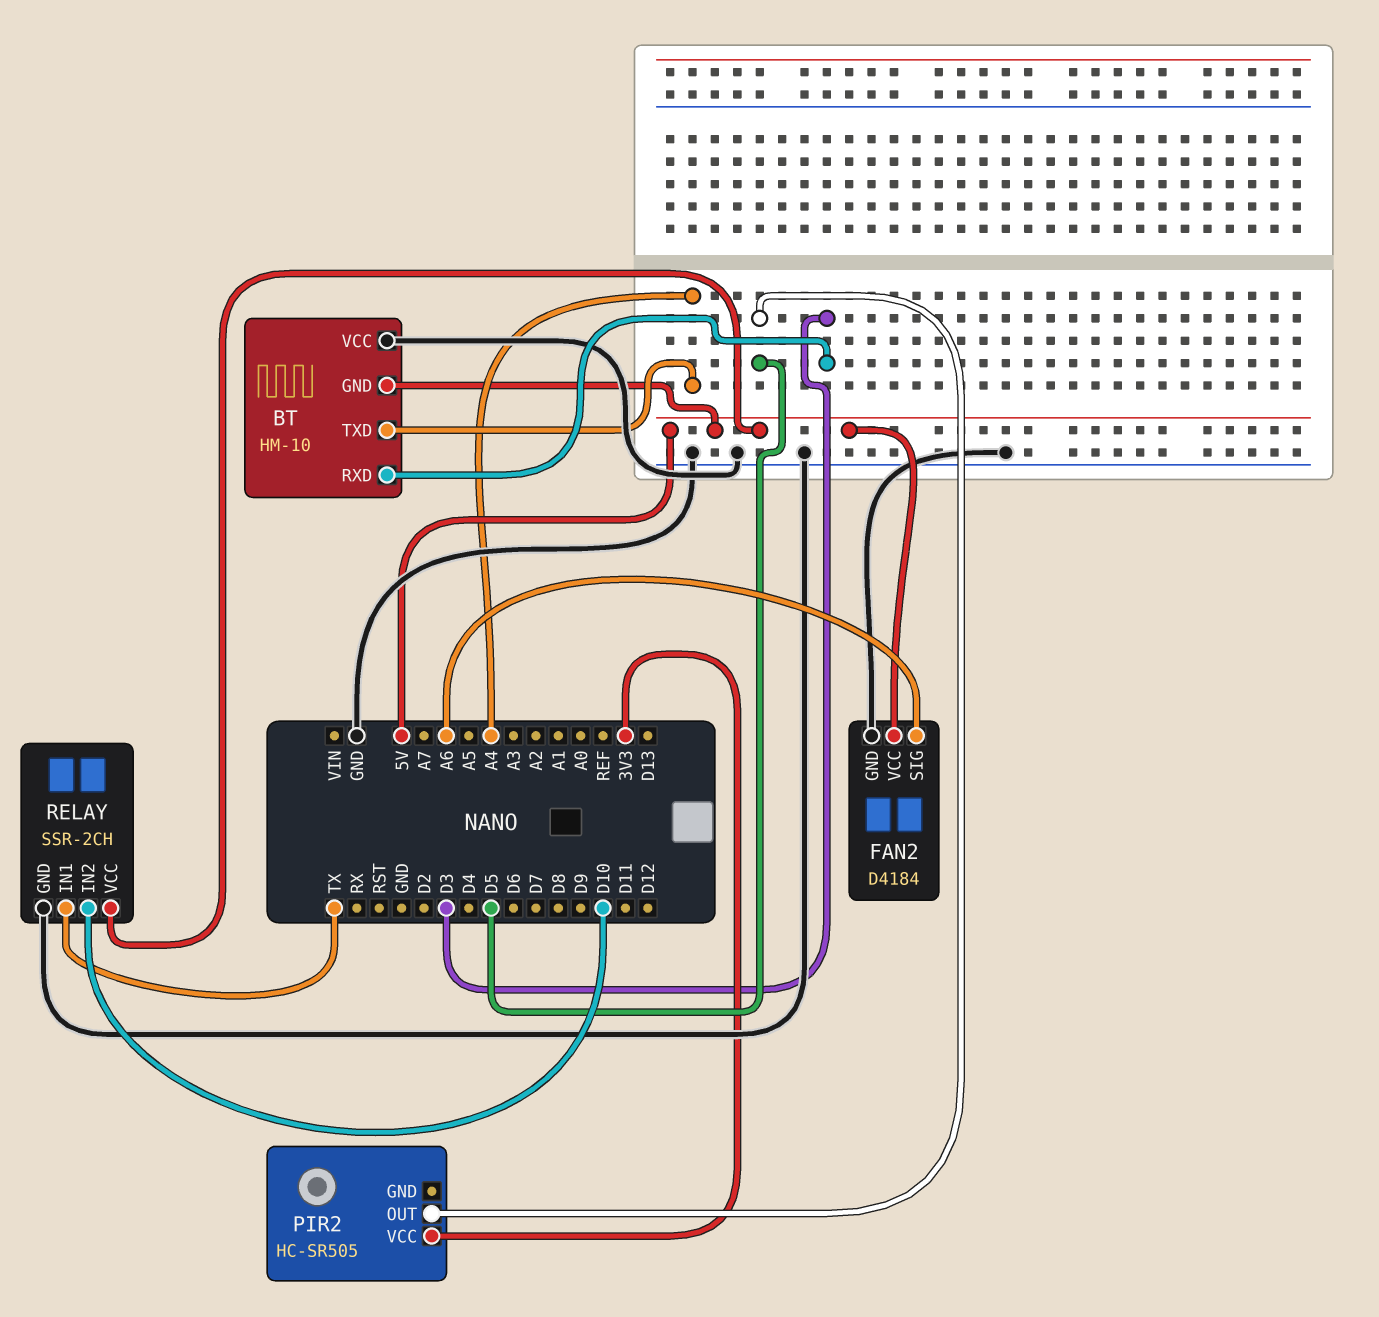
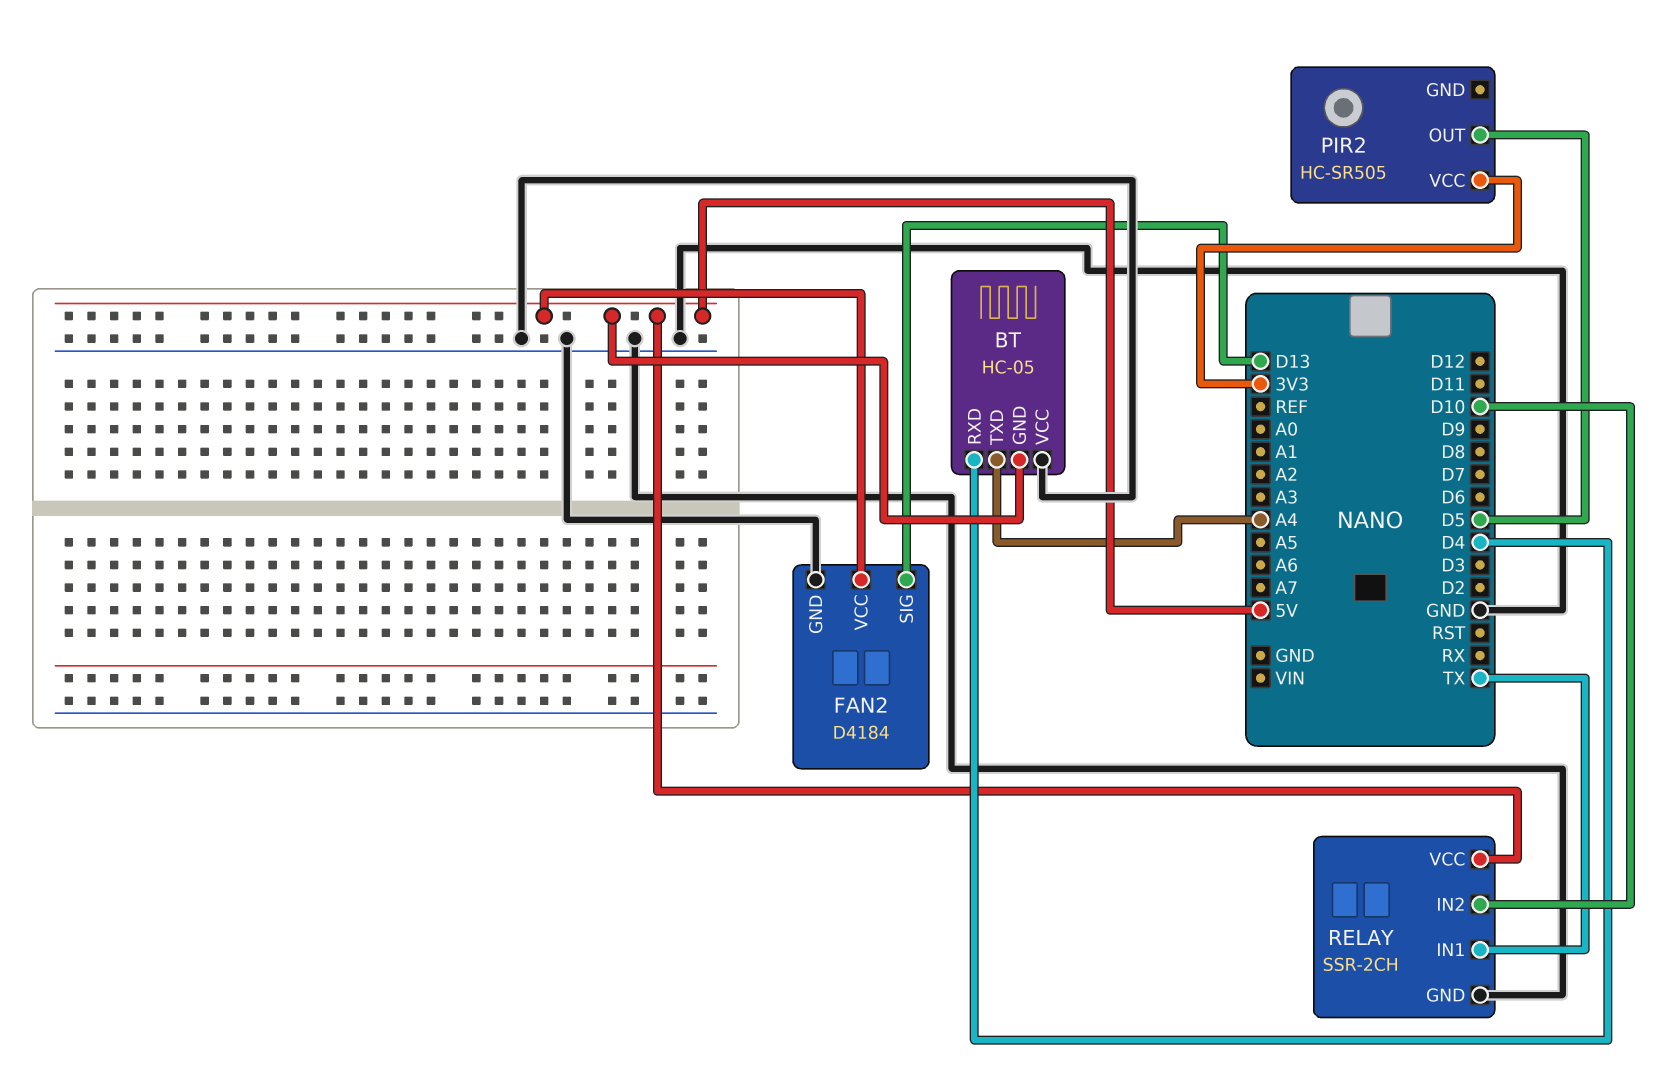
BT: HM-10 -> HC-05
BT pin RXD: D3 -> D4
FAN2 pin SIG: A6 -> D13

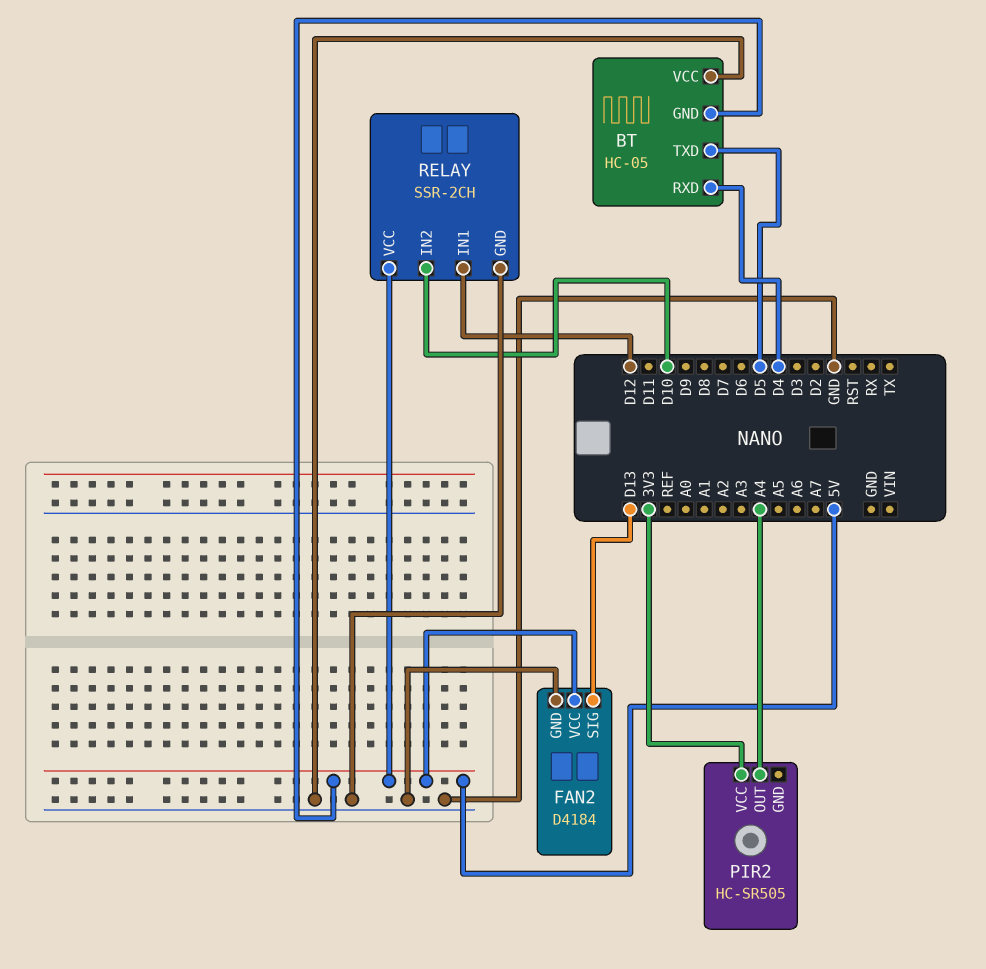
BT pin TXD: A4 -> D5
PIR2 pin OUT: D5 -> A4
RELAY pin IN1: TX -> D12

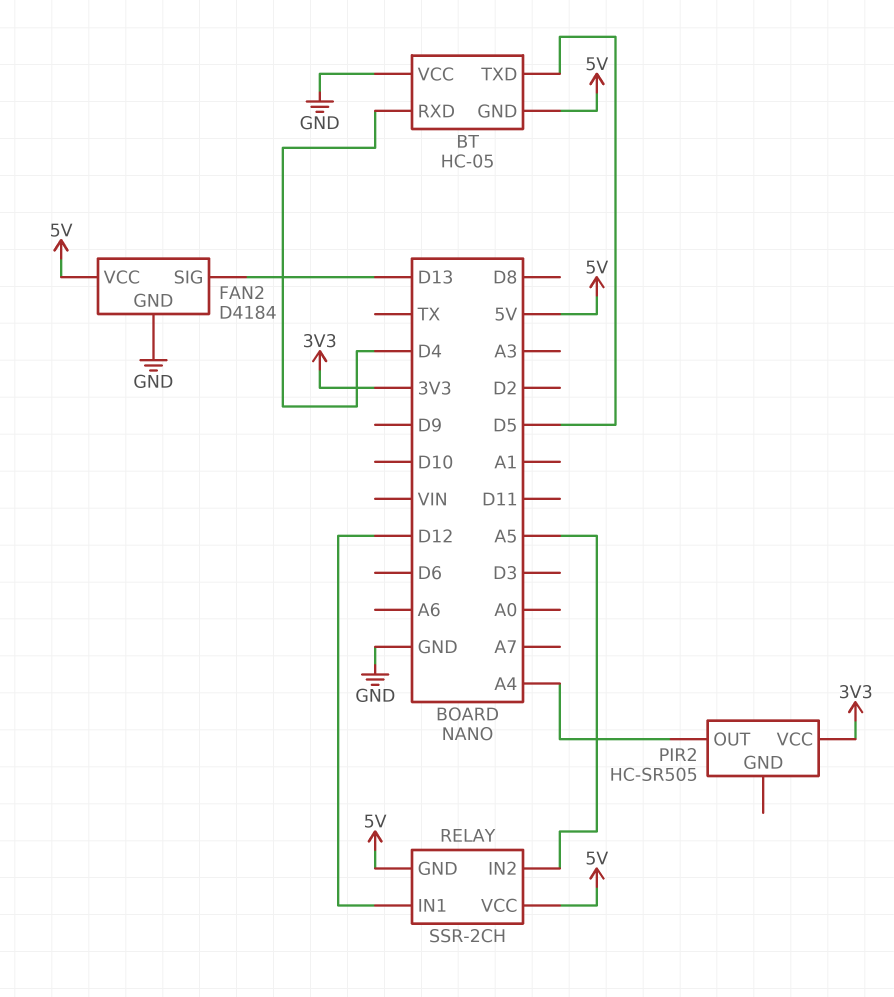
RELAY pin GND: GND -> 5V
RELAY pin IN2: D10 -> A5

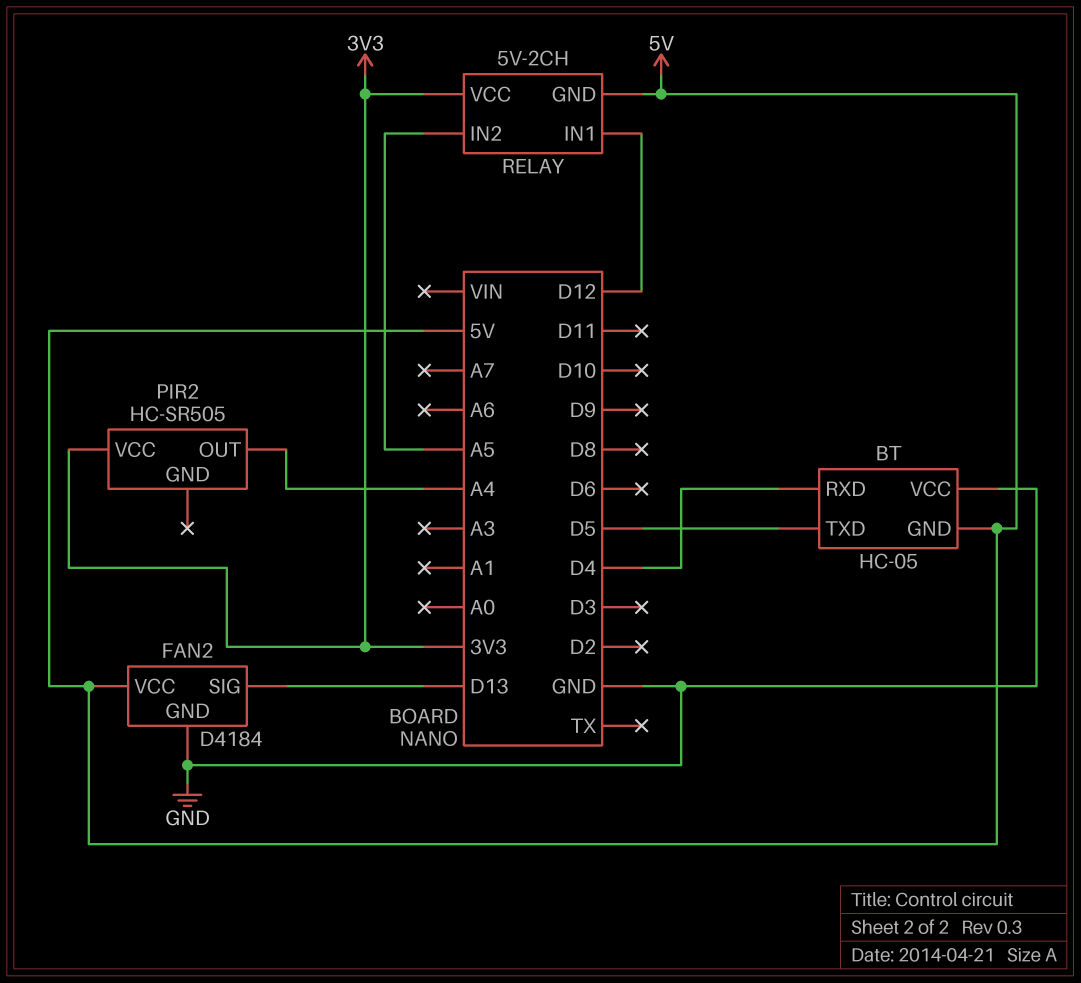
RELAY: SSR-2CH -> 5V-2CH
RELAY pin VCC: 5V -> 3V3

